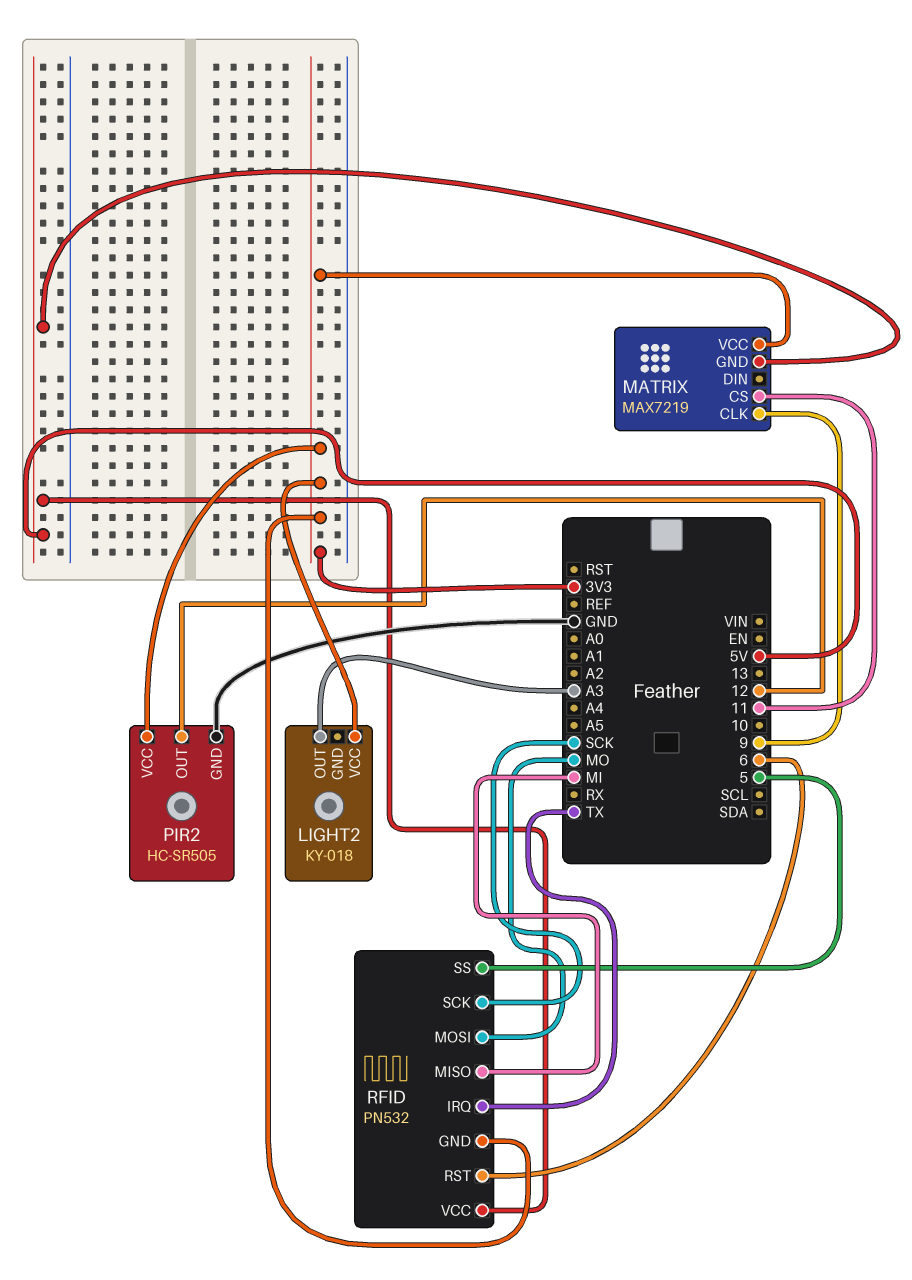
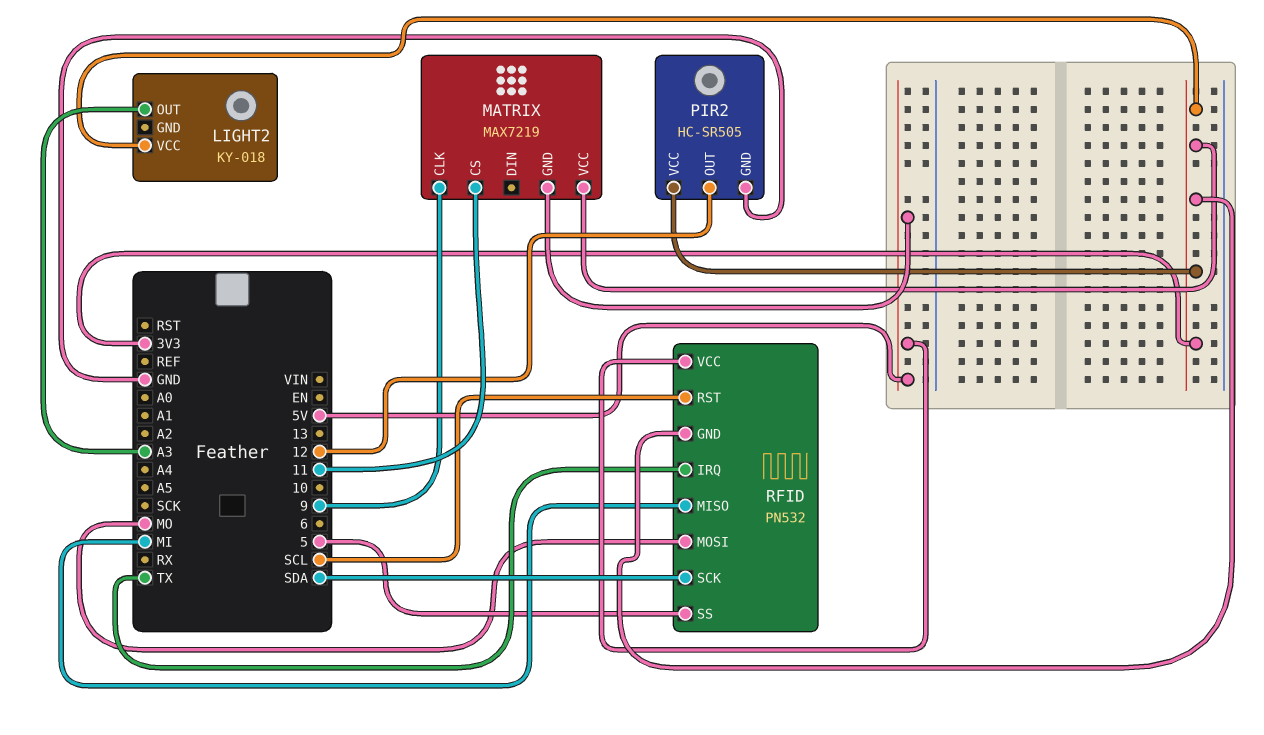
RFID pin RST: 6 -> SCL
RFID pin SCK: SCK -> SDA

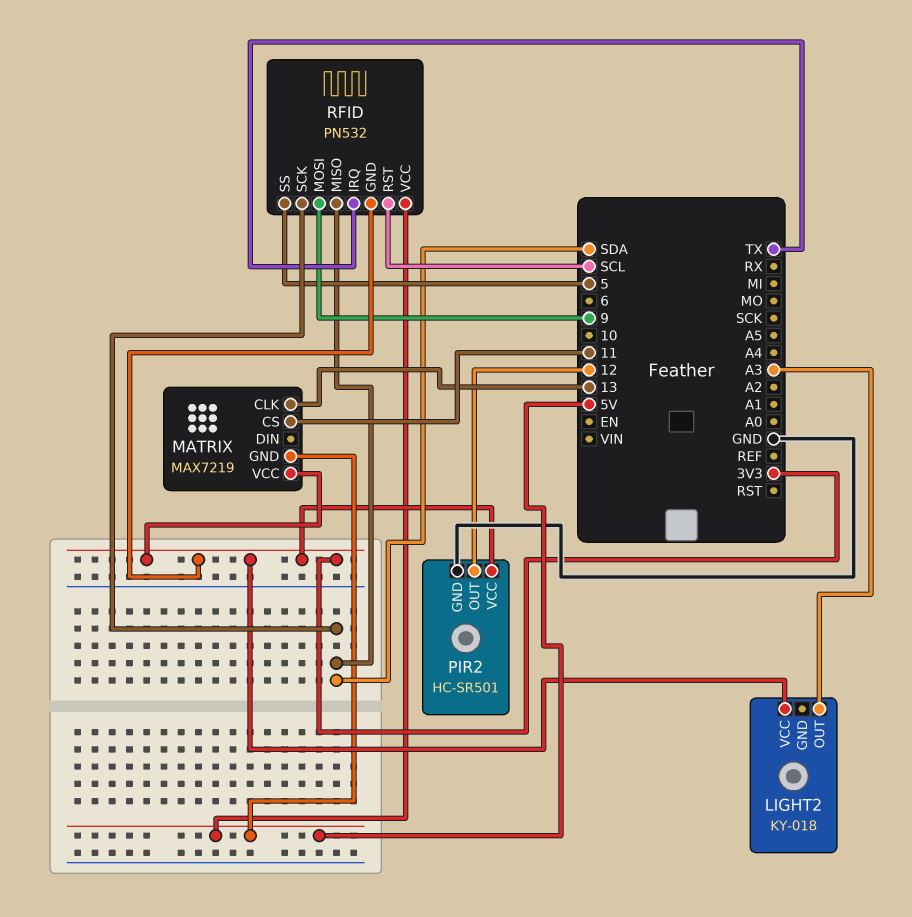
MATRIX pin CLK: 9 -> 13
PIR2: HC-SR505 -> HC-SR501
RFID pin MISO: MI -> SDA
RFID pin MOSI: MO -> 9

